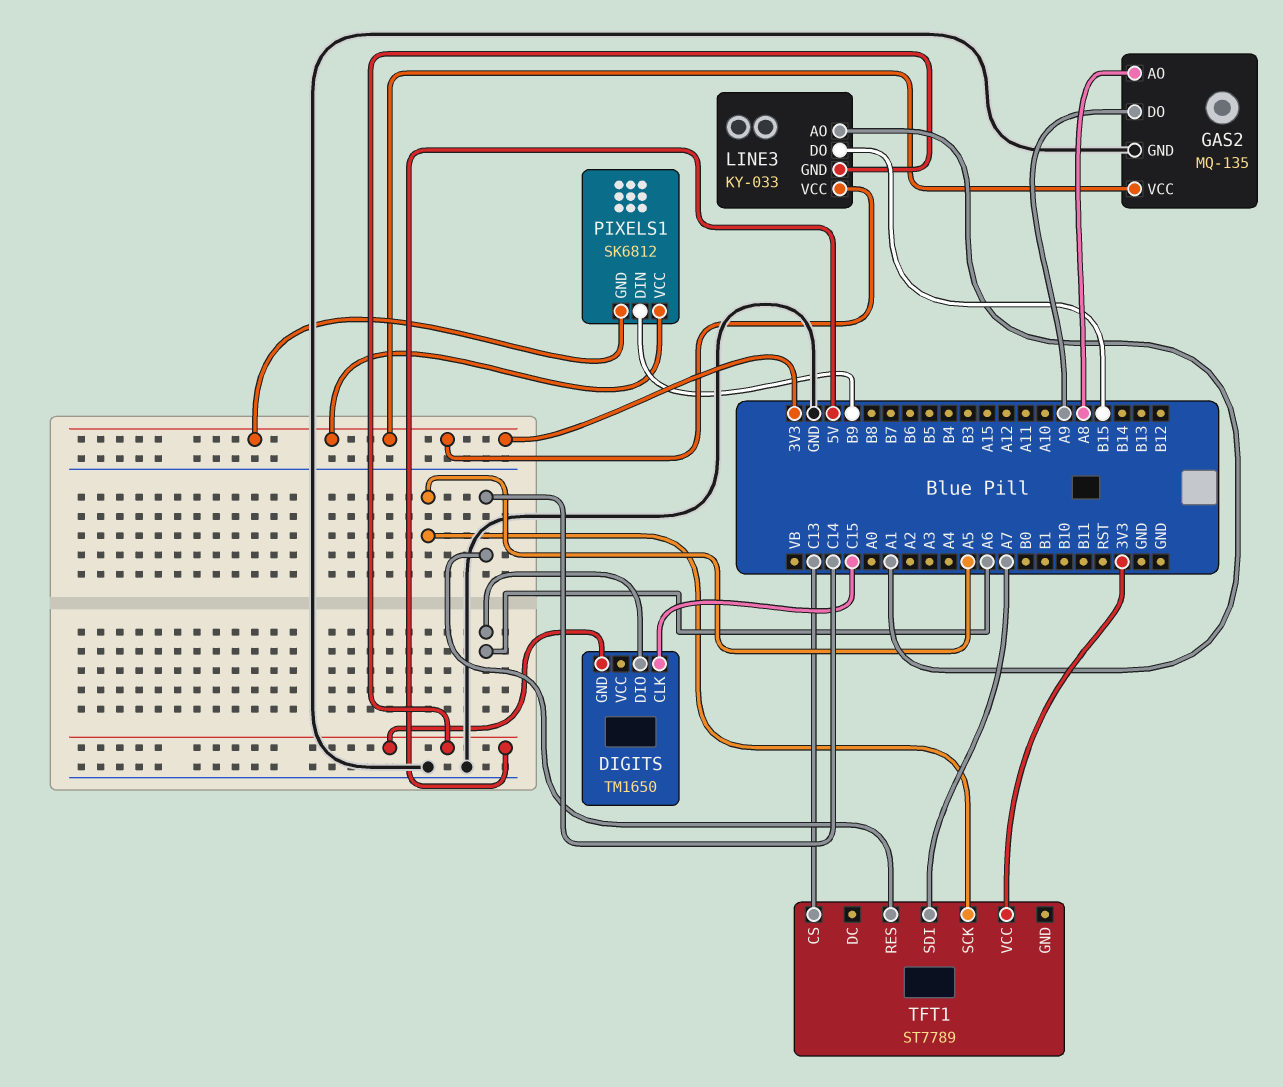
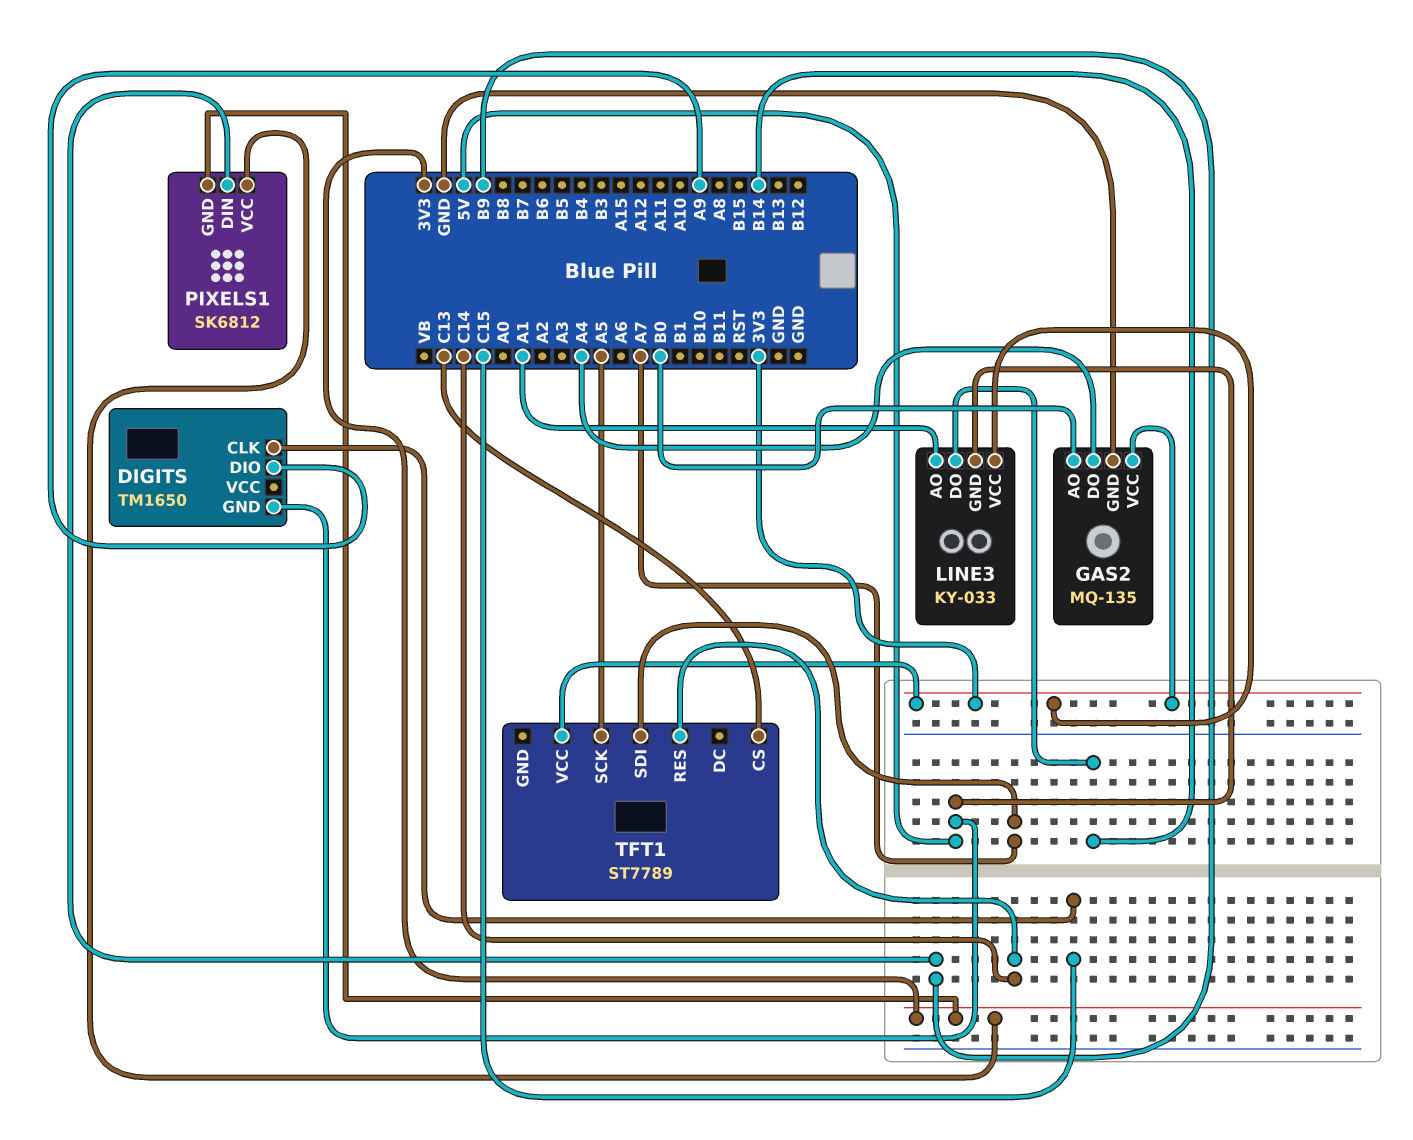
DIGITS pin DIO: A6 -> A9
GAS2 pin AO: A8 -> B0
GAS2 pin DO: A9 -> A4
LINE3 pin DO: B15 -> B14

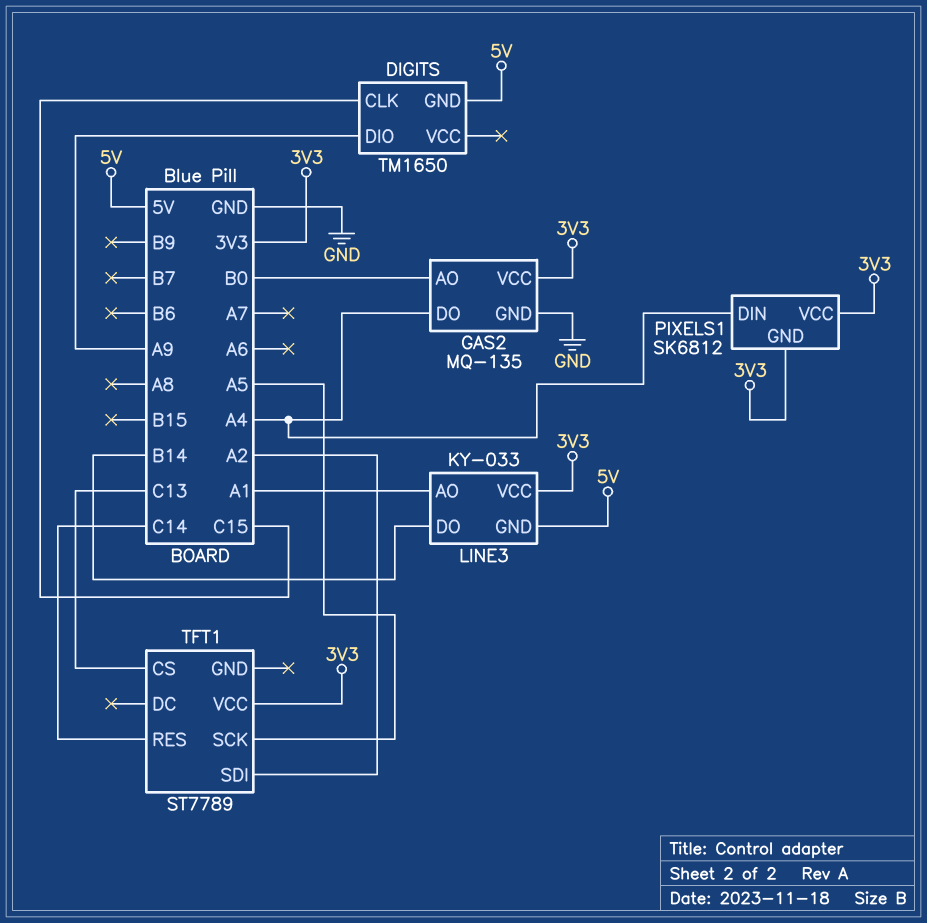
PIXELS1 pin DIN: B9 -> A4
TFT1 pin SDI: A7 -> A2

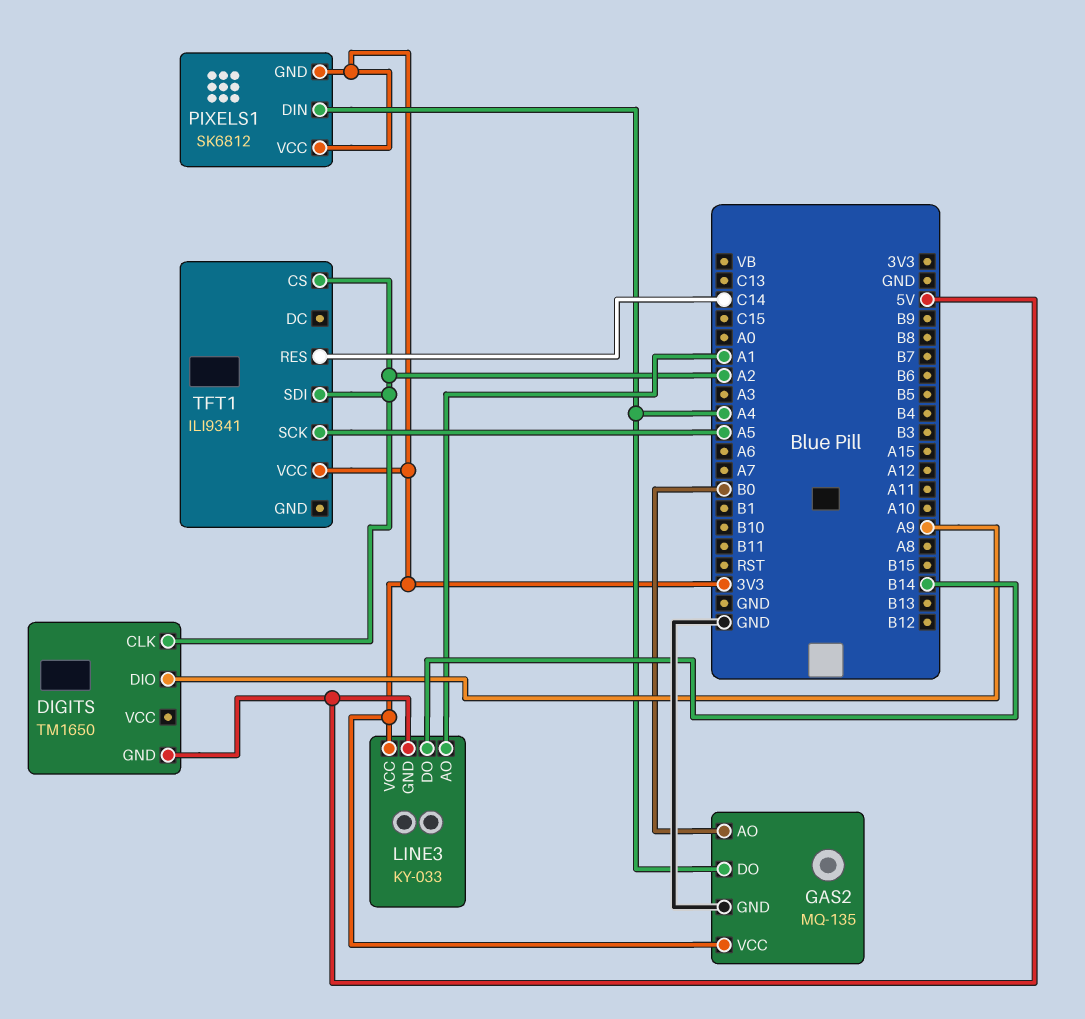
DIGITS pin CLK: C15 -> A2
TFT1: ST7789 -> ILI9341
TFT1 pin CS: C13 -> A2

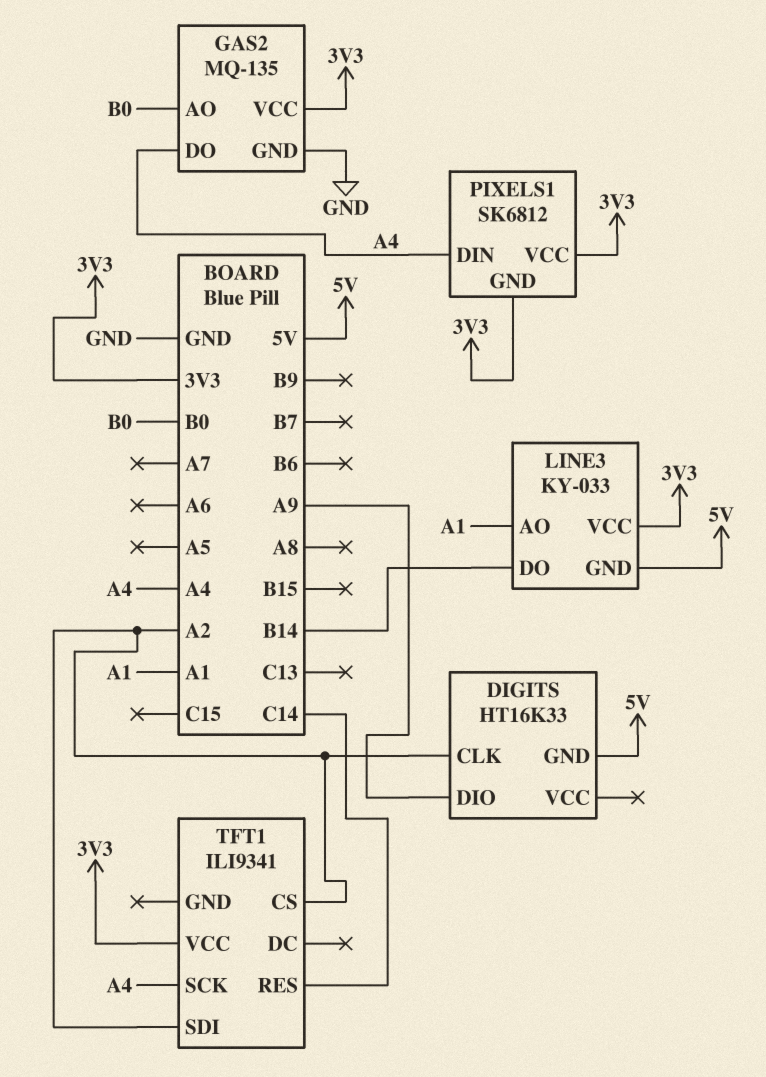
DIGITS: TM1650 -> HT16K33
TFT1 pin SCK: A5 -> A4

